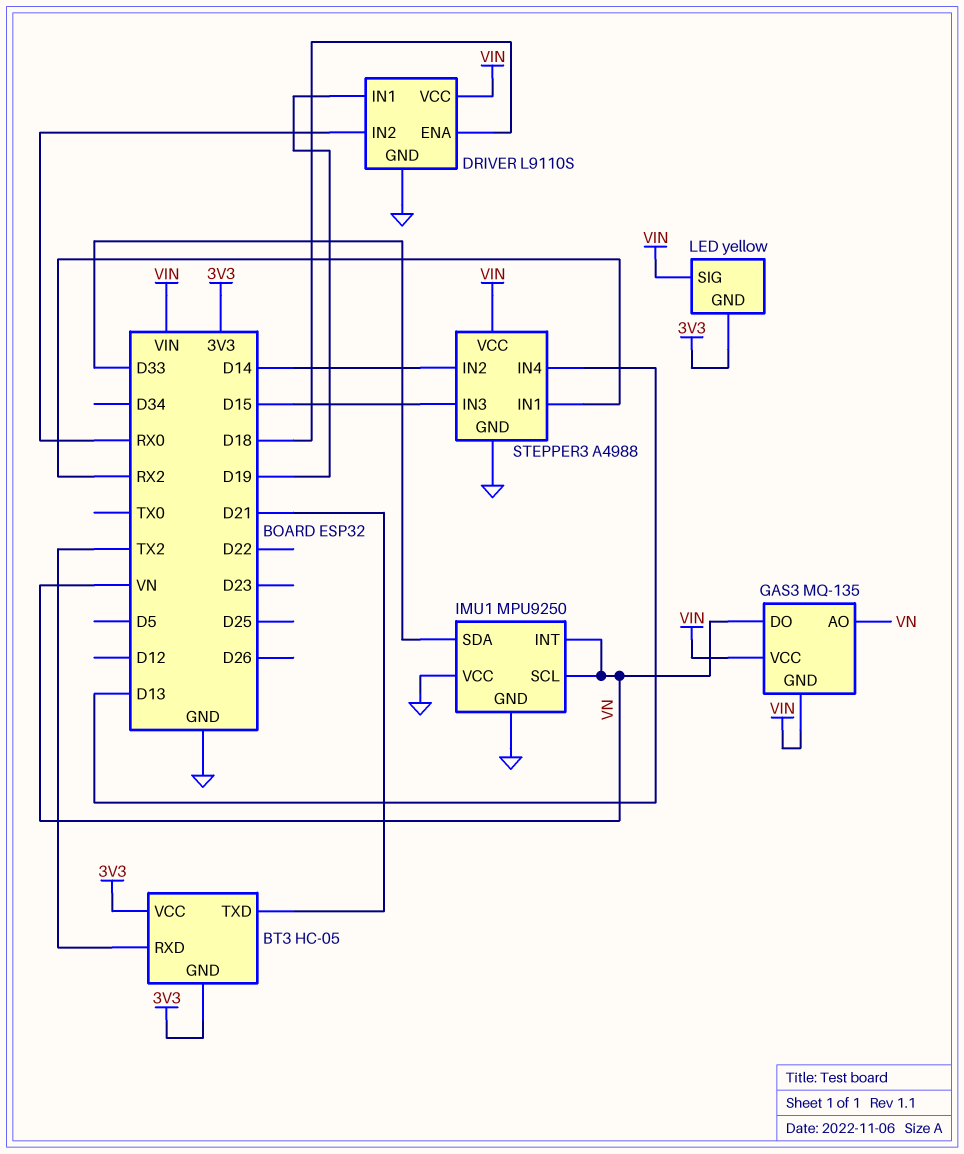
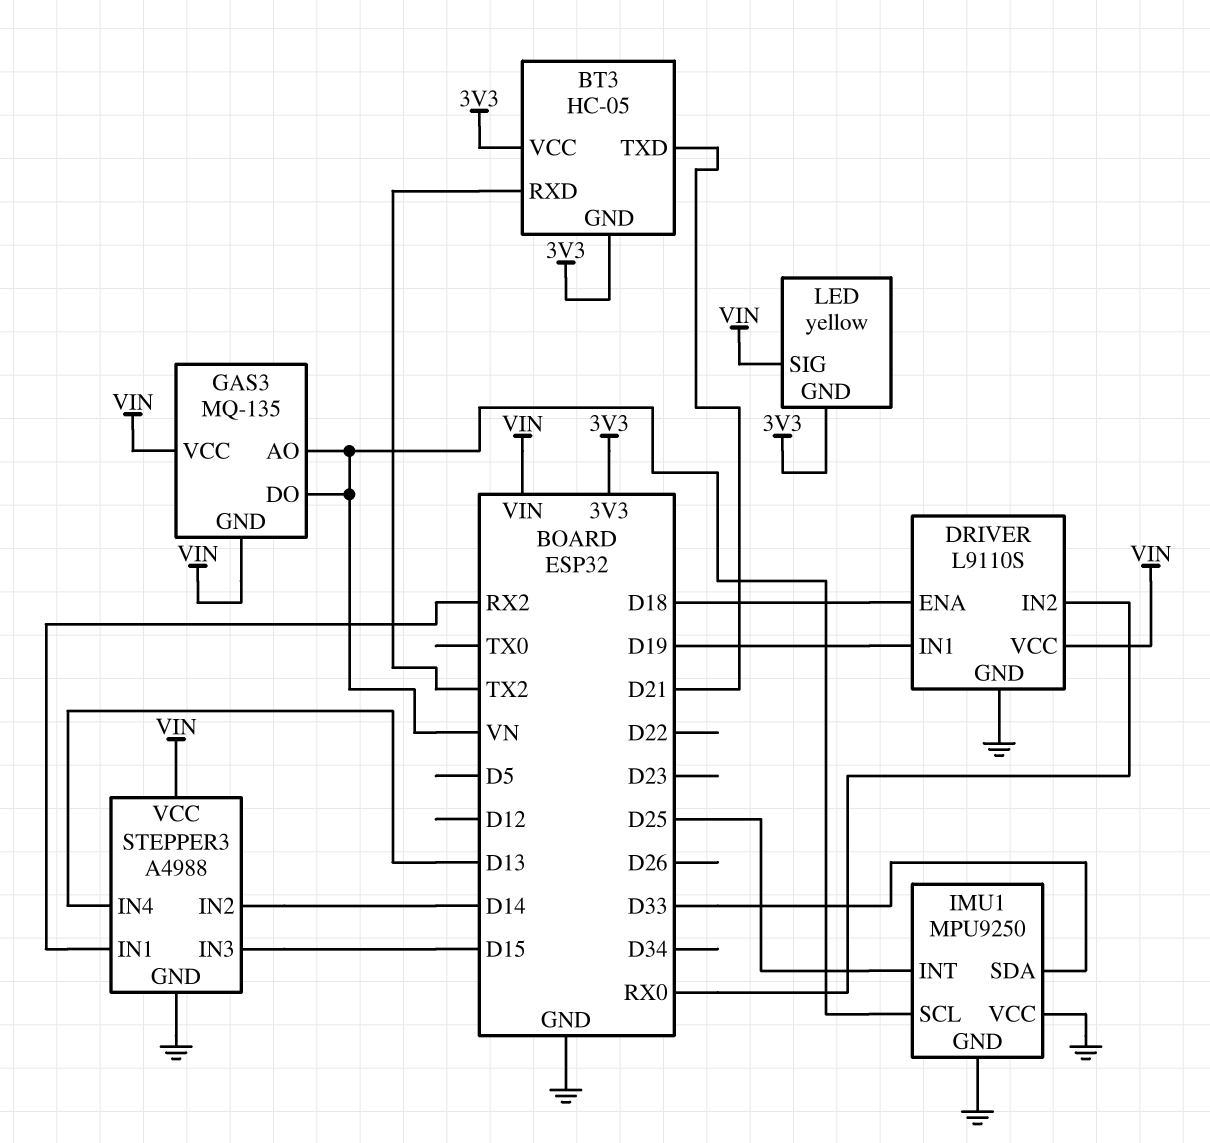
IMU1 pin INT: VN -> D25

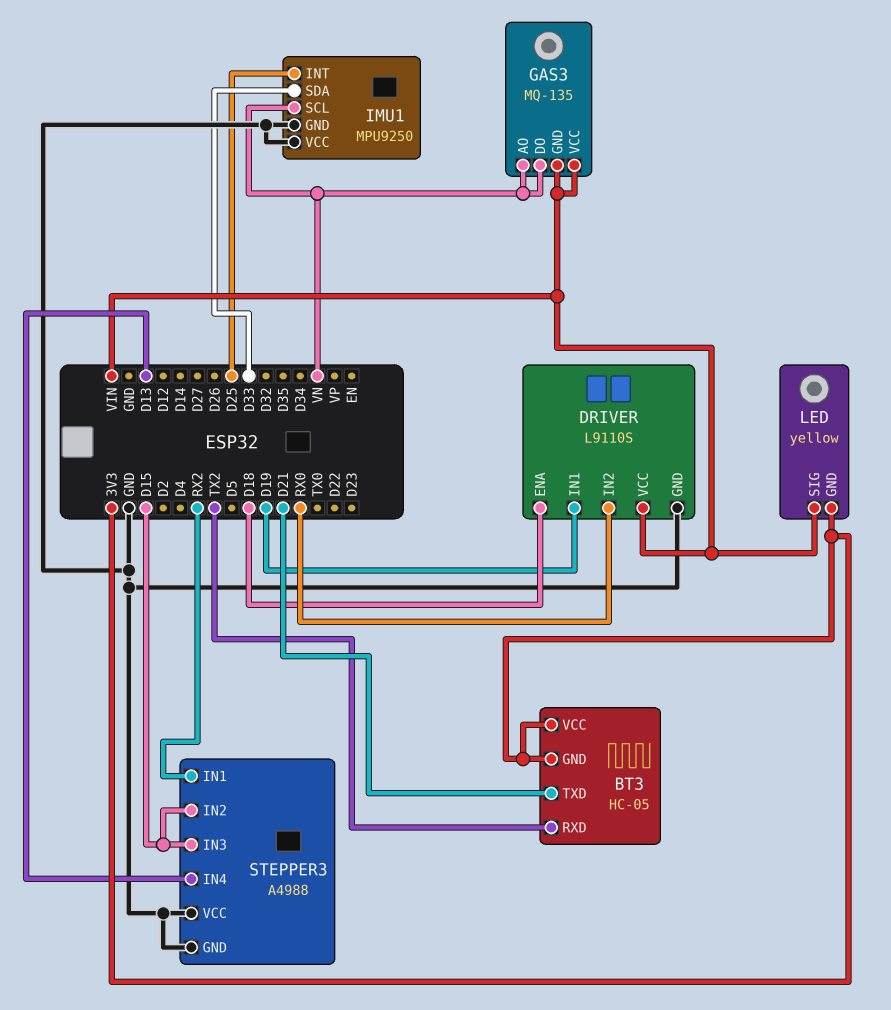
STEPPER3 pin IN2: D14 -> D15
STEPPER3 pin VCC: VIN -> GND

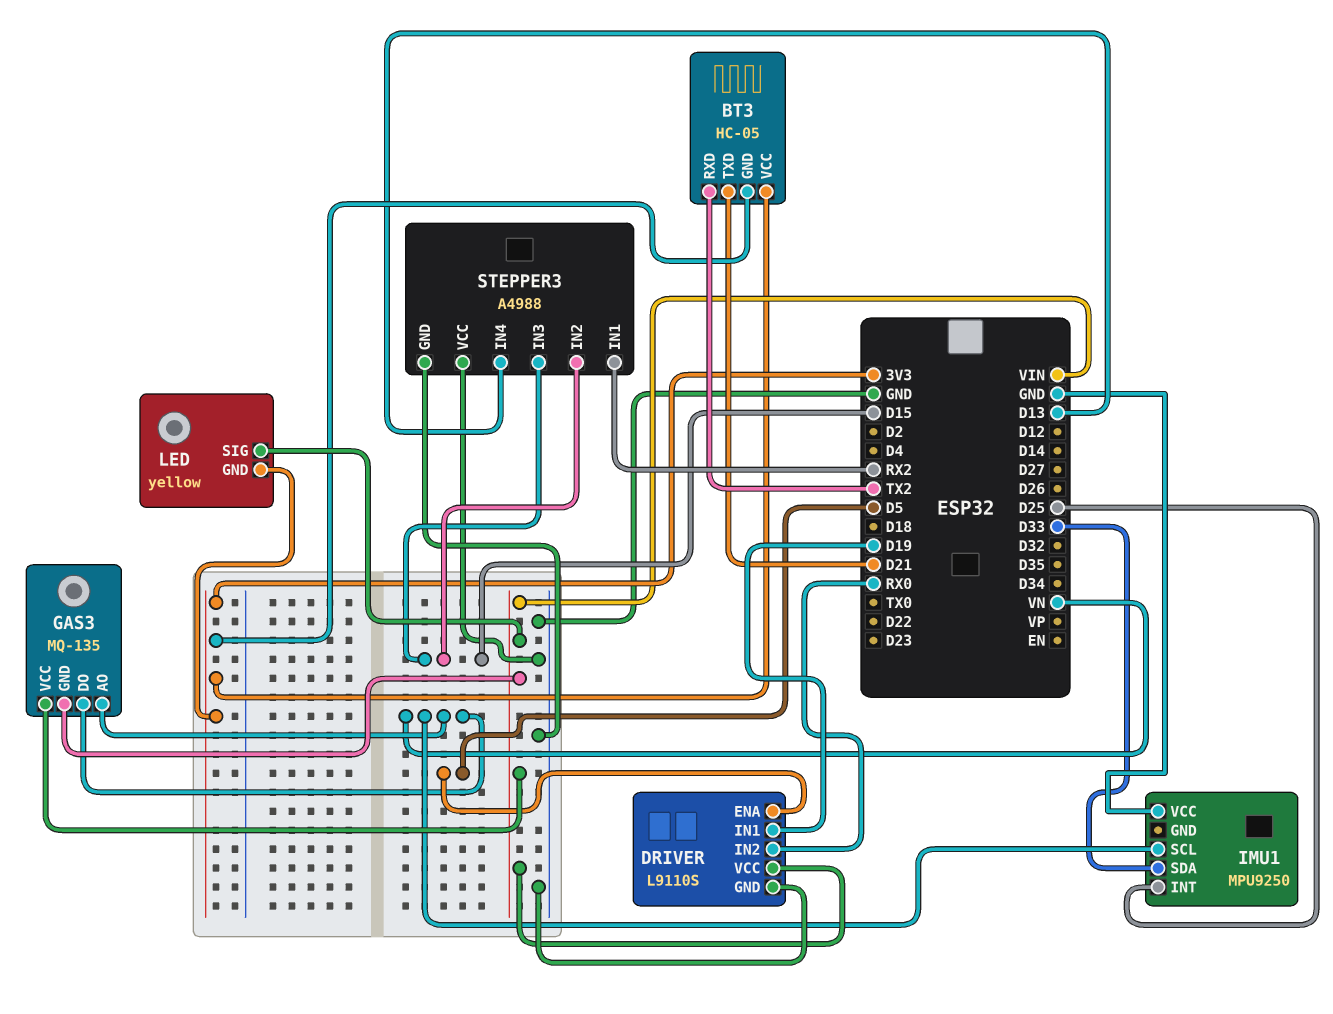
DRIVER pin ENA: D18 -> D5
IMU1 pin GND: GND -> none

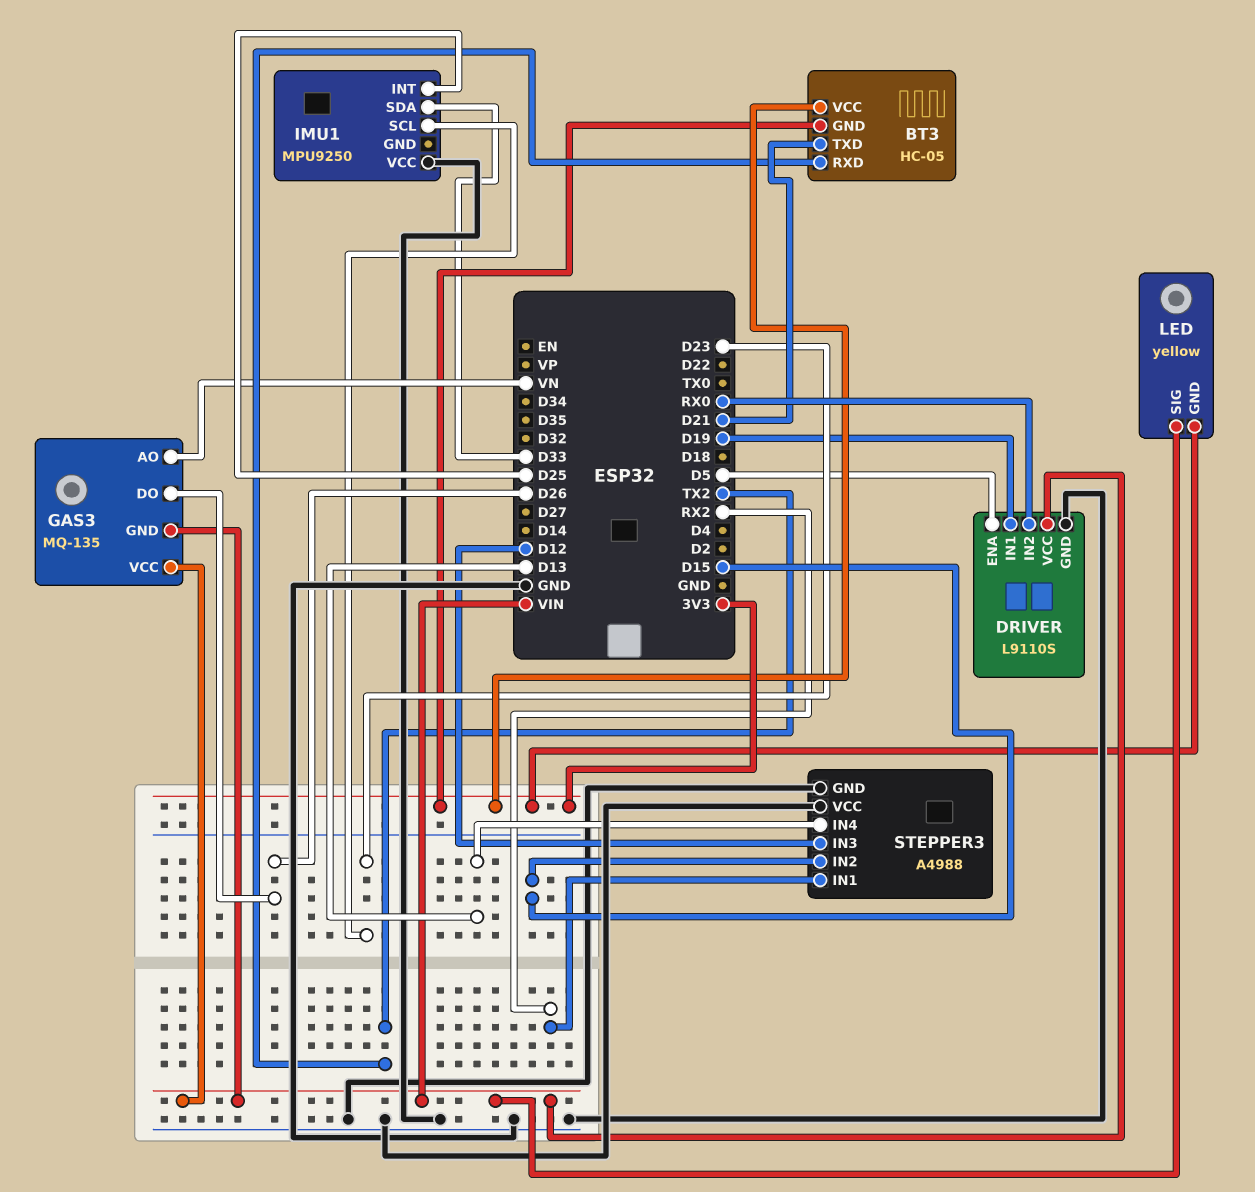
GAS3 pin DO: VN -> D26
IMU1 pin SCL: VN -> D23
STEPPER3 pin IN3: D15 -> D12

